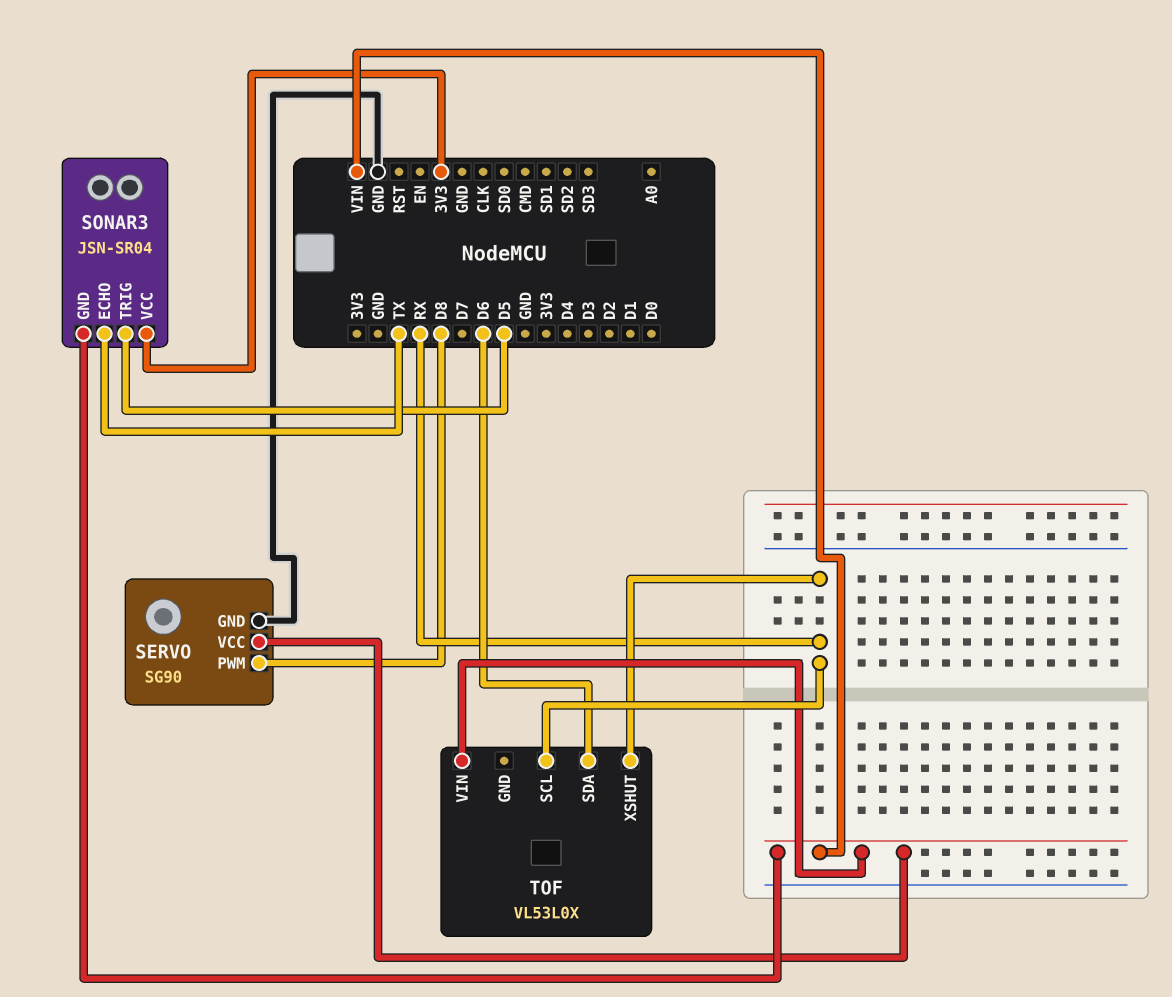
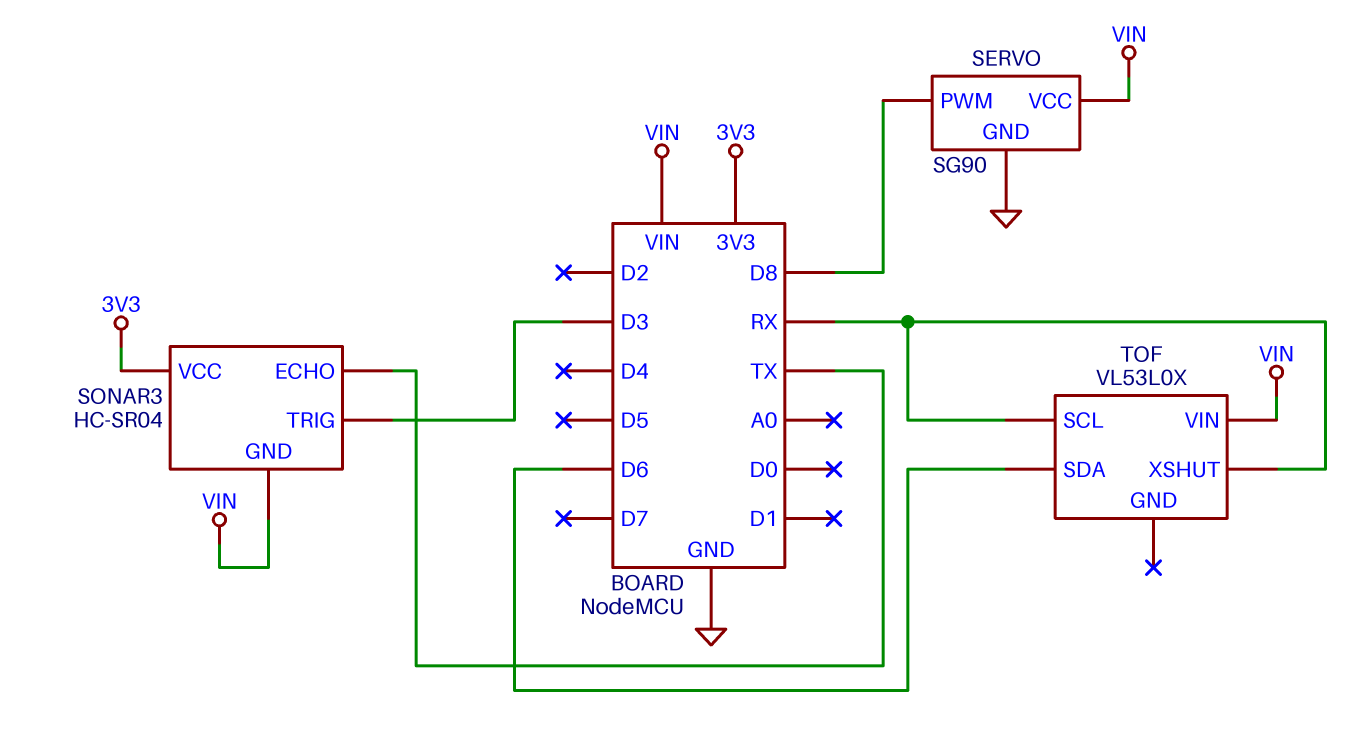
SONAR3: JSN-SR04 -> HC-SR04
SONAR3 pin TRIG: D5 -> D3

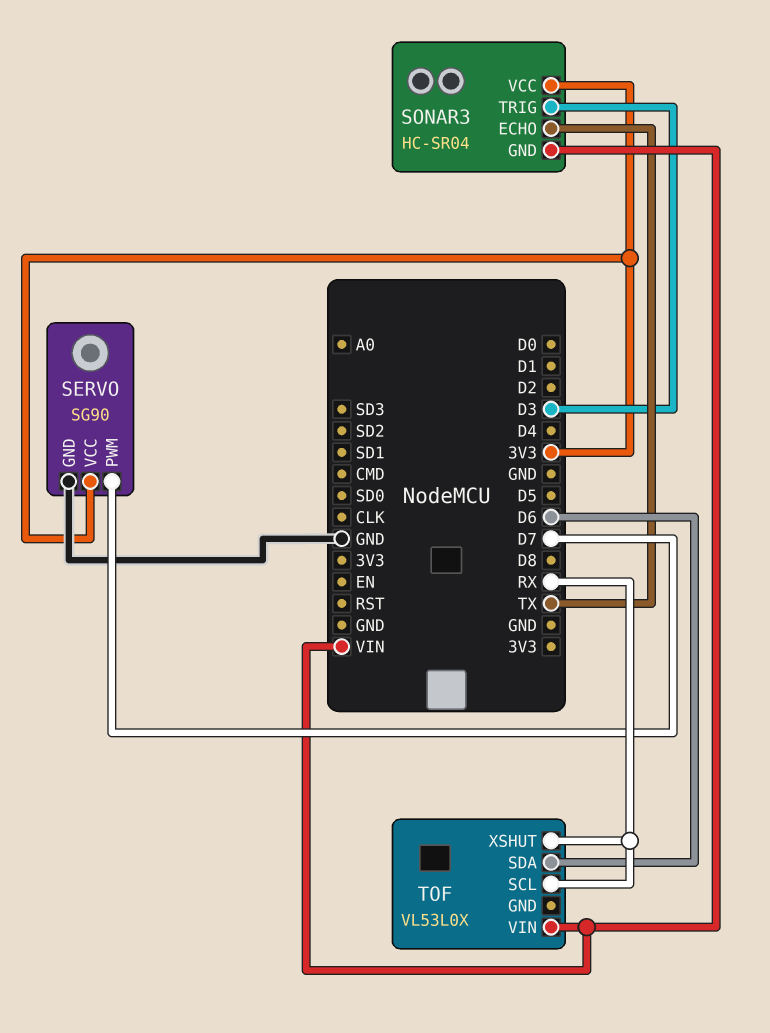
SERVO pin PWM: D8 -> D7
SERVO pin VCC: VIN -> 3V3

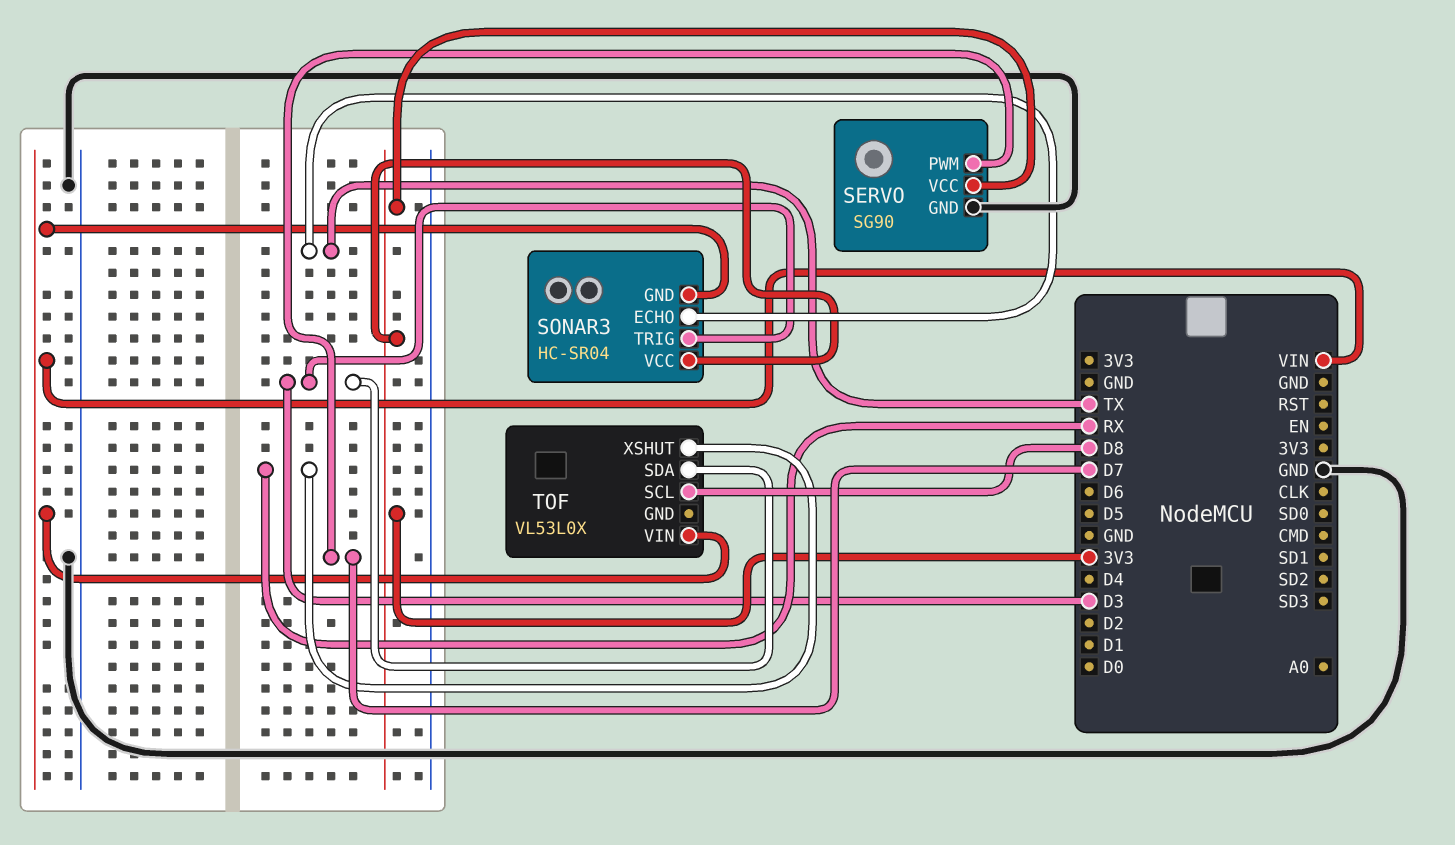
TOF pin SCL: RX -> D8
TOF pin SDA: D6 -> D3

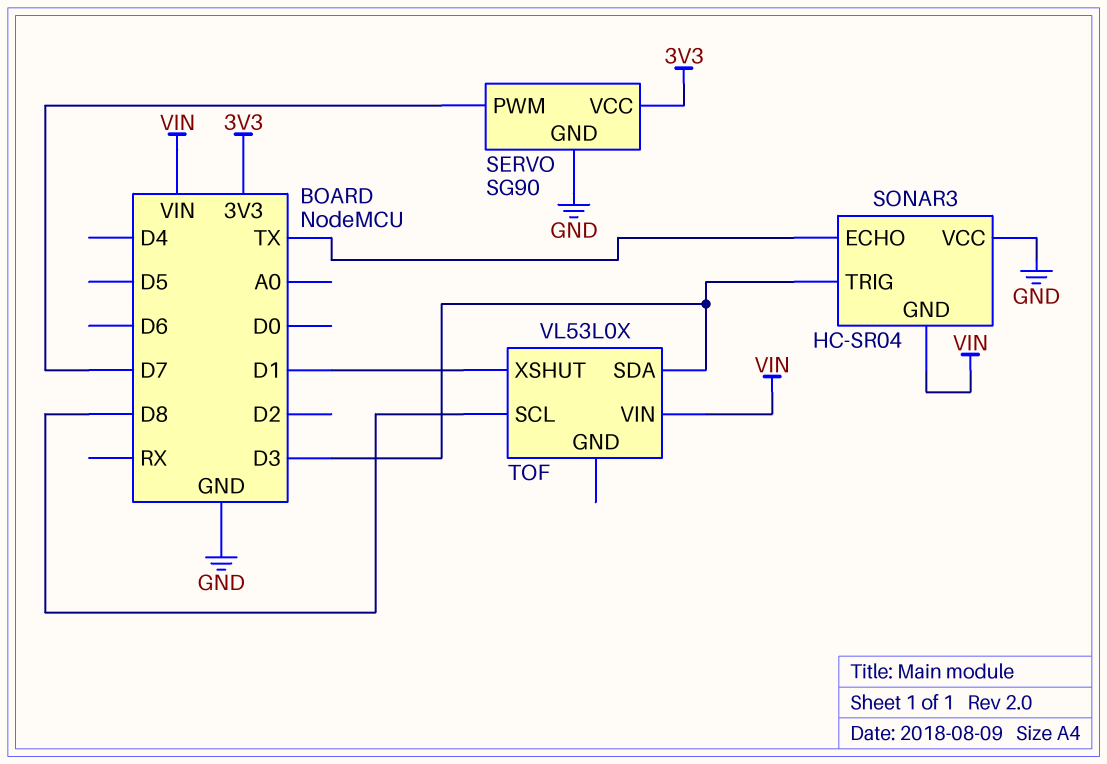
SONAR3 pin VCC: 3V3 -> GND
TOF pin XSHUT: RX -> D1

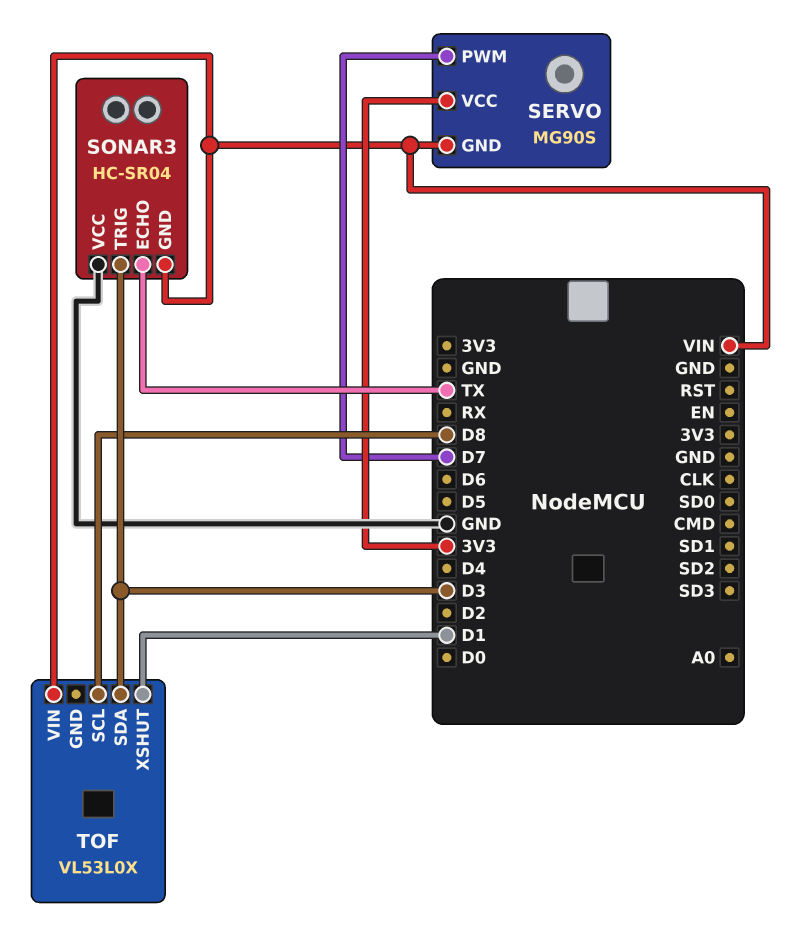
SERVO: SG90 -> MG90S
SERVO pin GND: GND -> VIN

